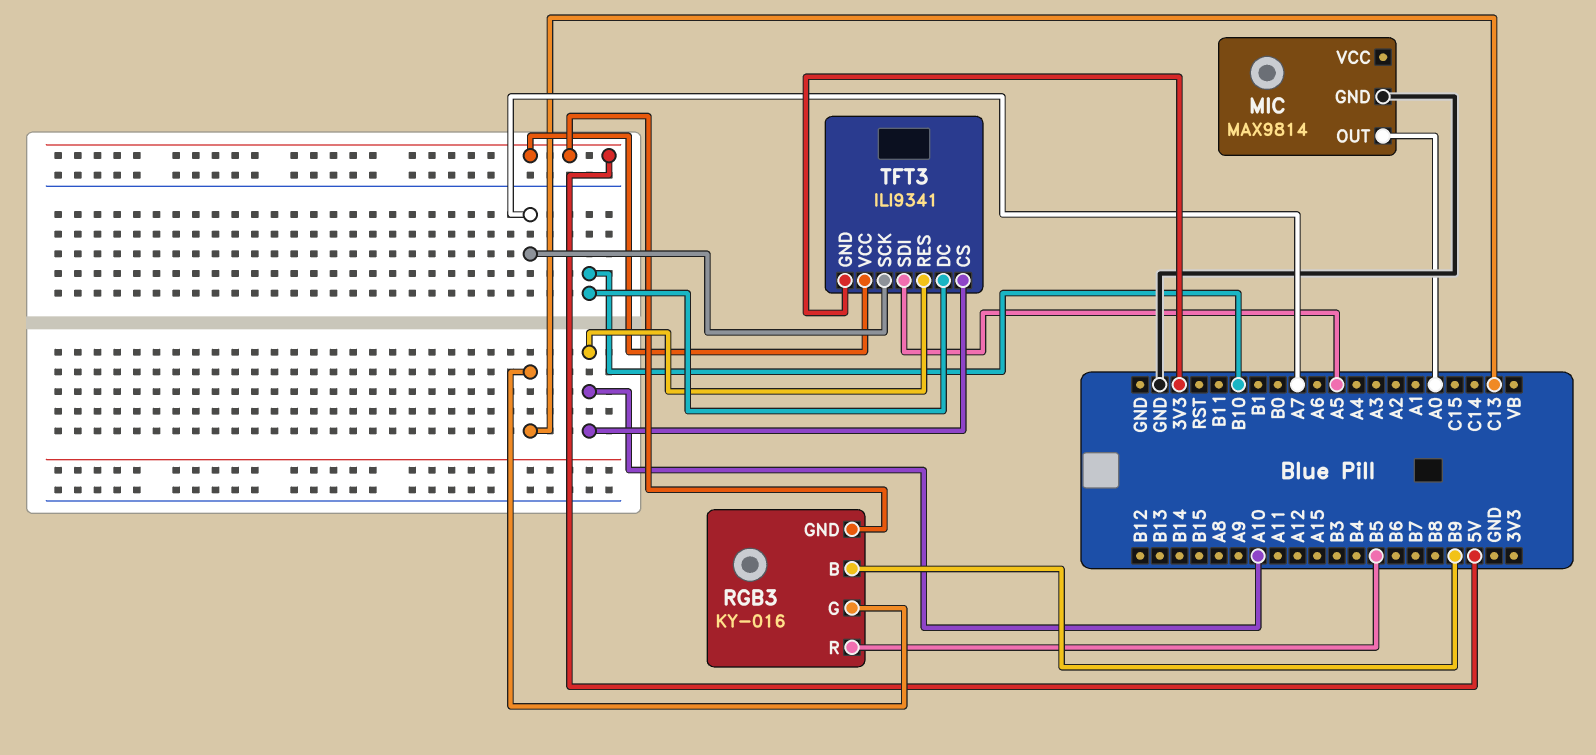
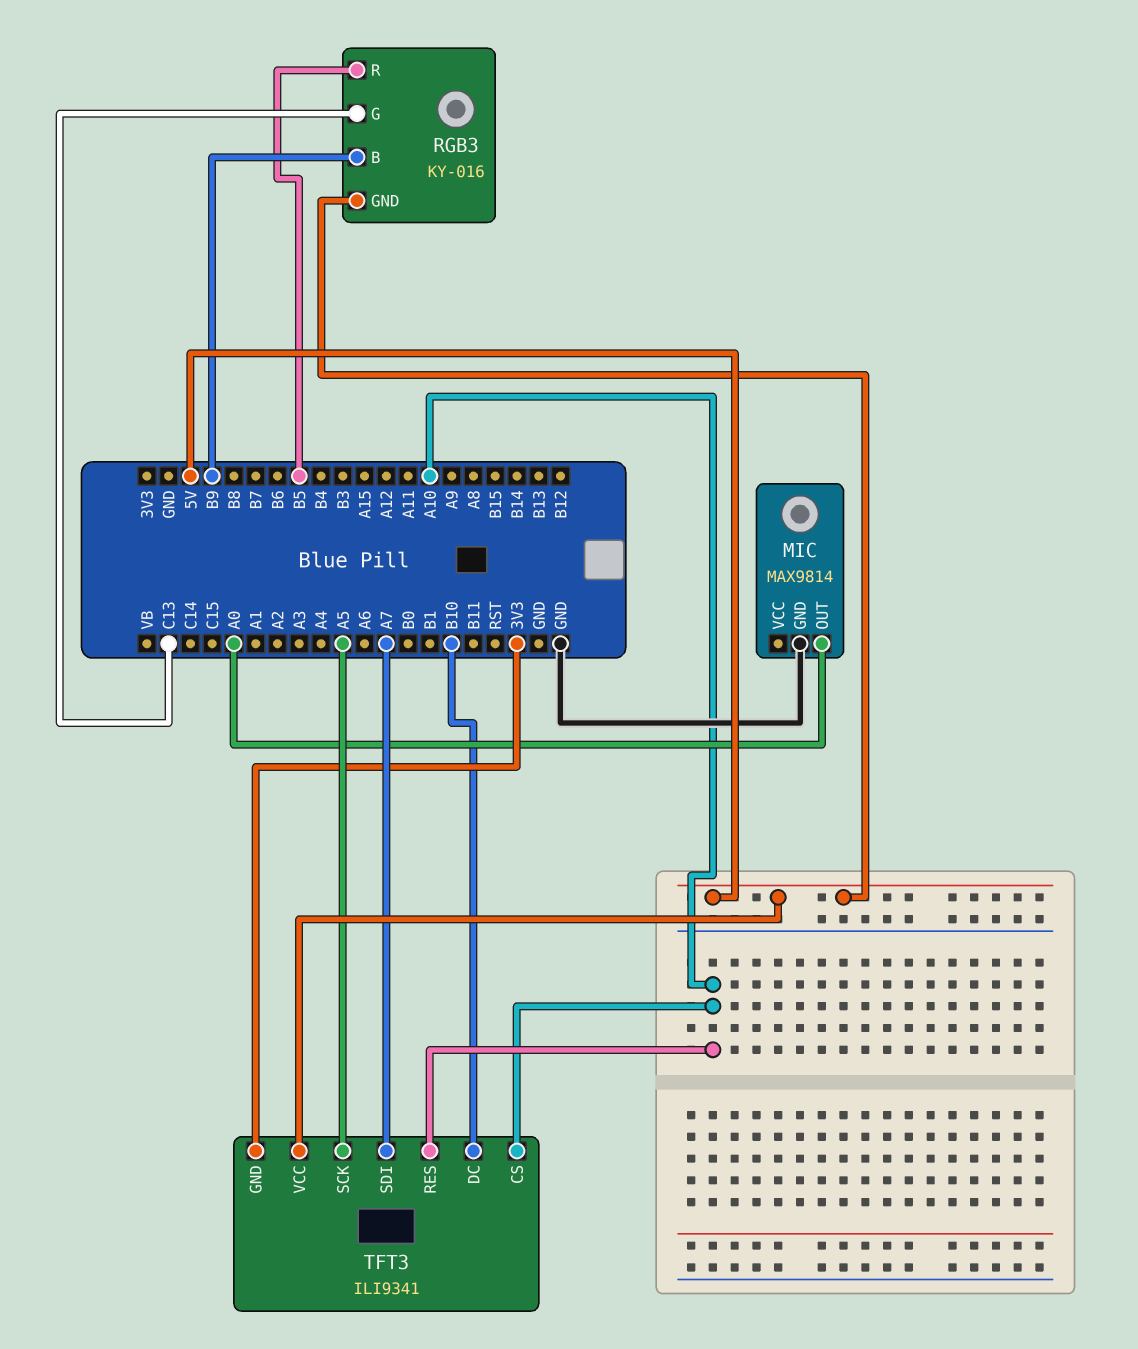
TFT3 pin SCK: A7 -> A5
TFT3 pin SDI: A5 -> A7

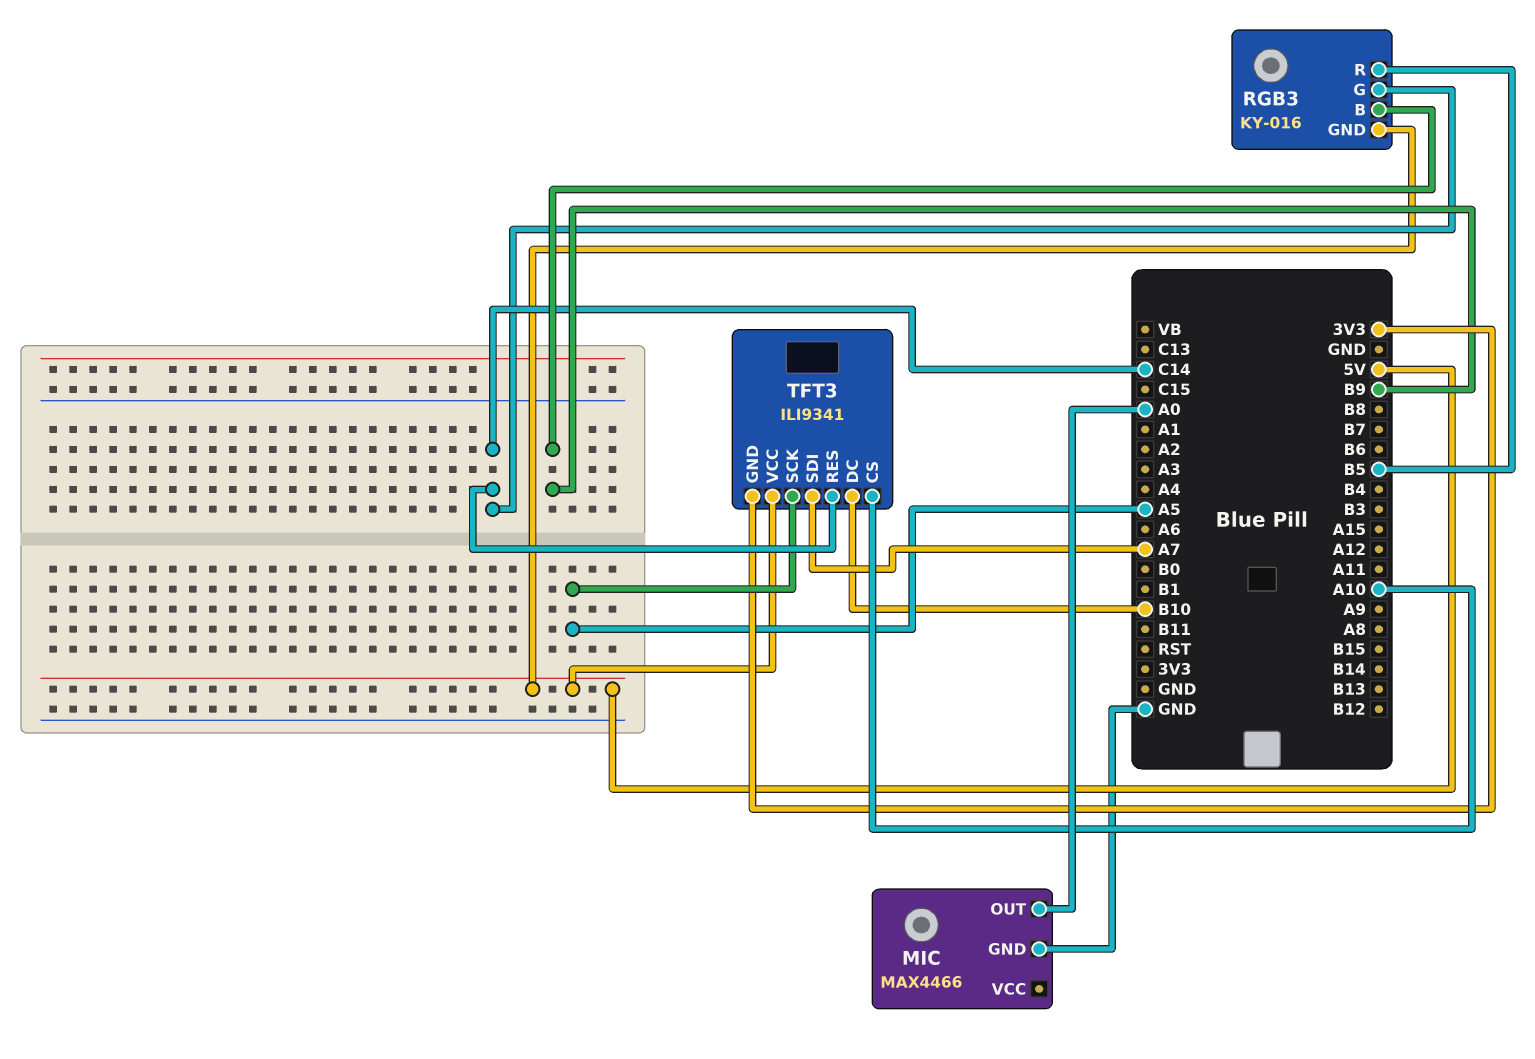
MIC: MAX9814 -> MAX4466
RGB3 pin G: C13 -> C14
TFT3 pin RES: A10 -> C14

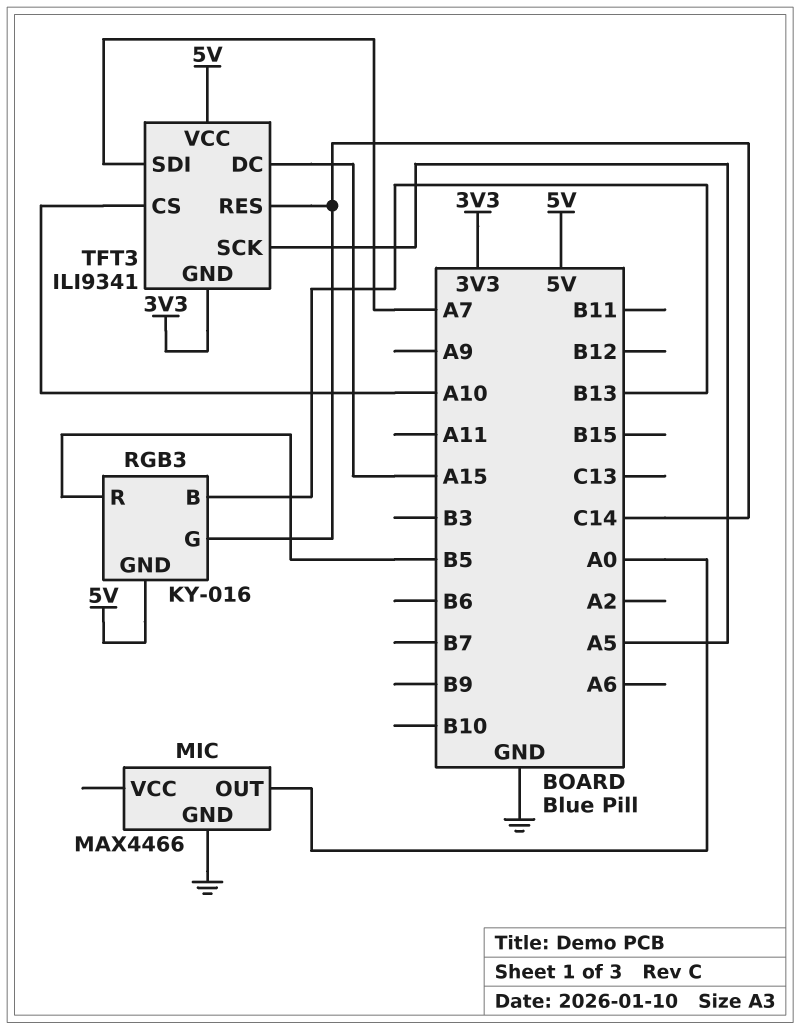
RGB3 pin B: B9 -> B13
TFT3 pin DC: B10 -> A15

